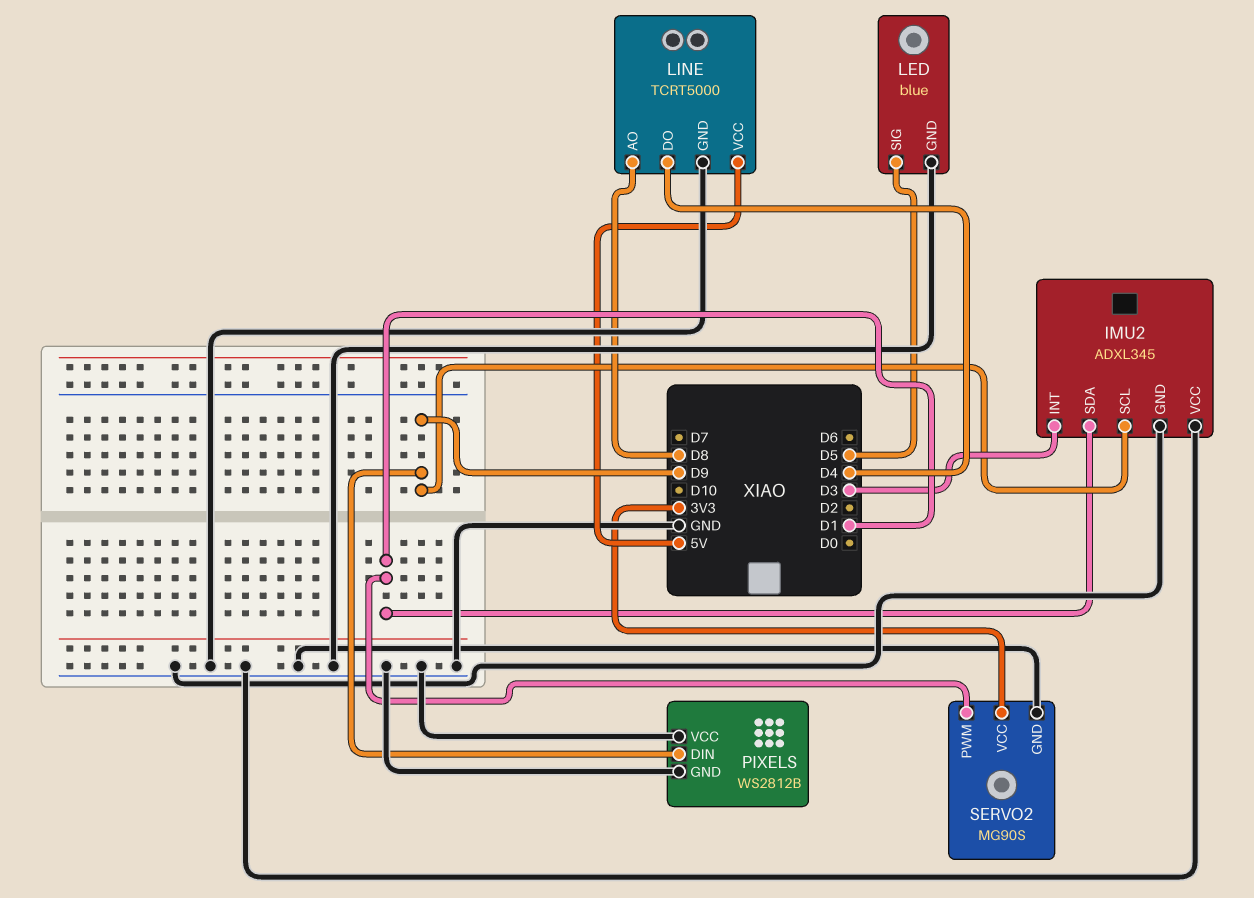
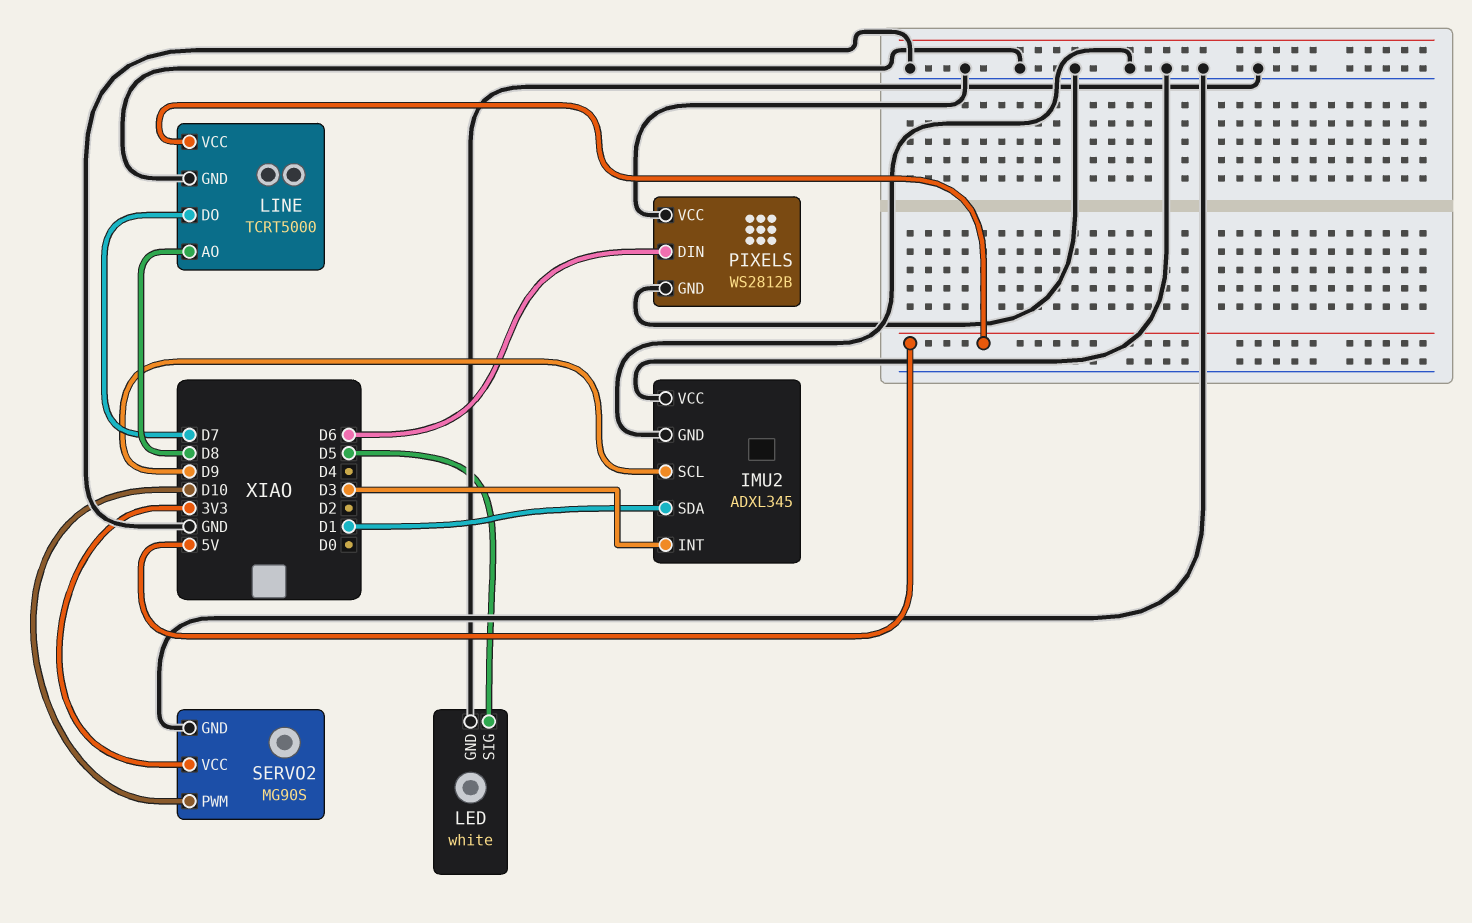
LED: blue -> white
LINE pin DO: D4 -> D7
PIXELS pin DIN: D9 -> D6
SERVO2 pin PWM: D1 -> D10

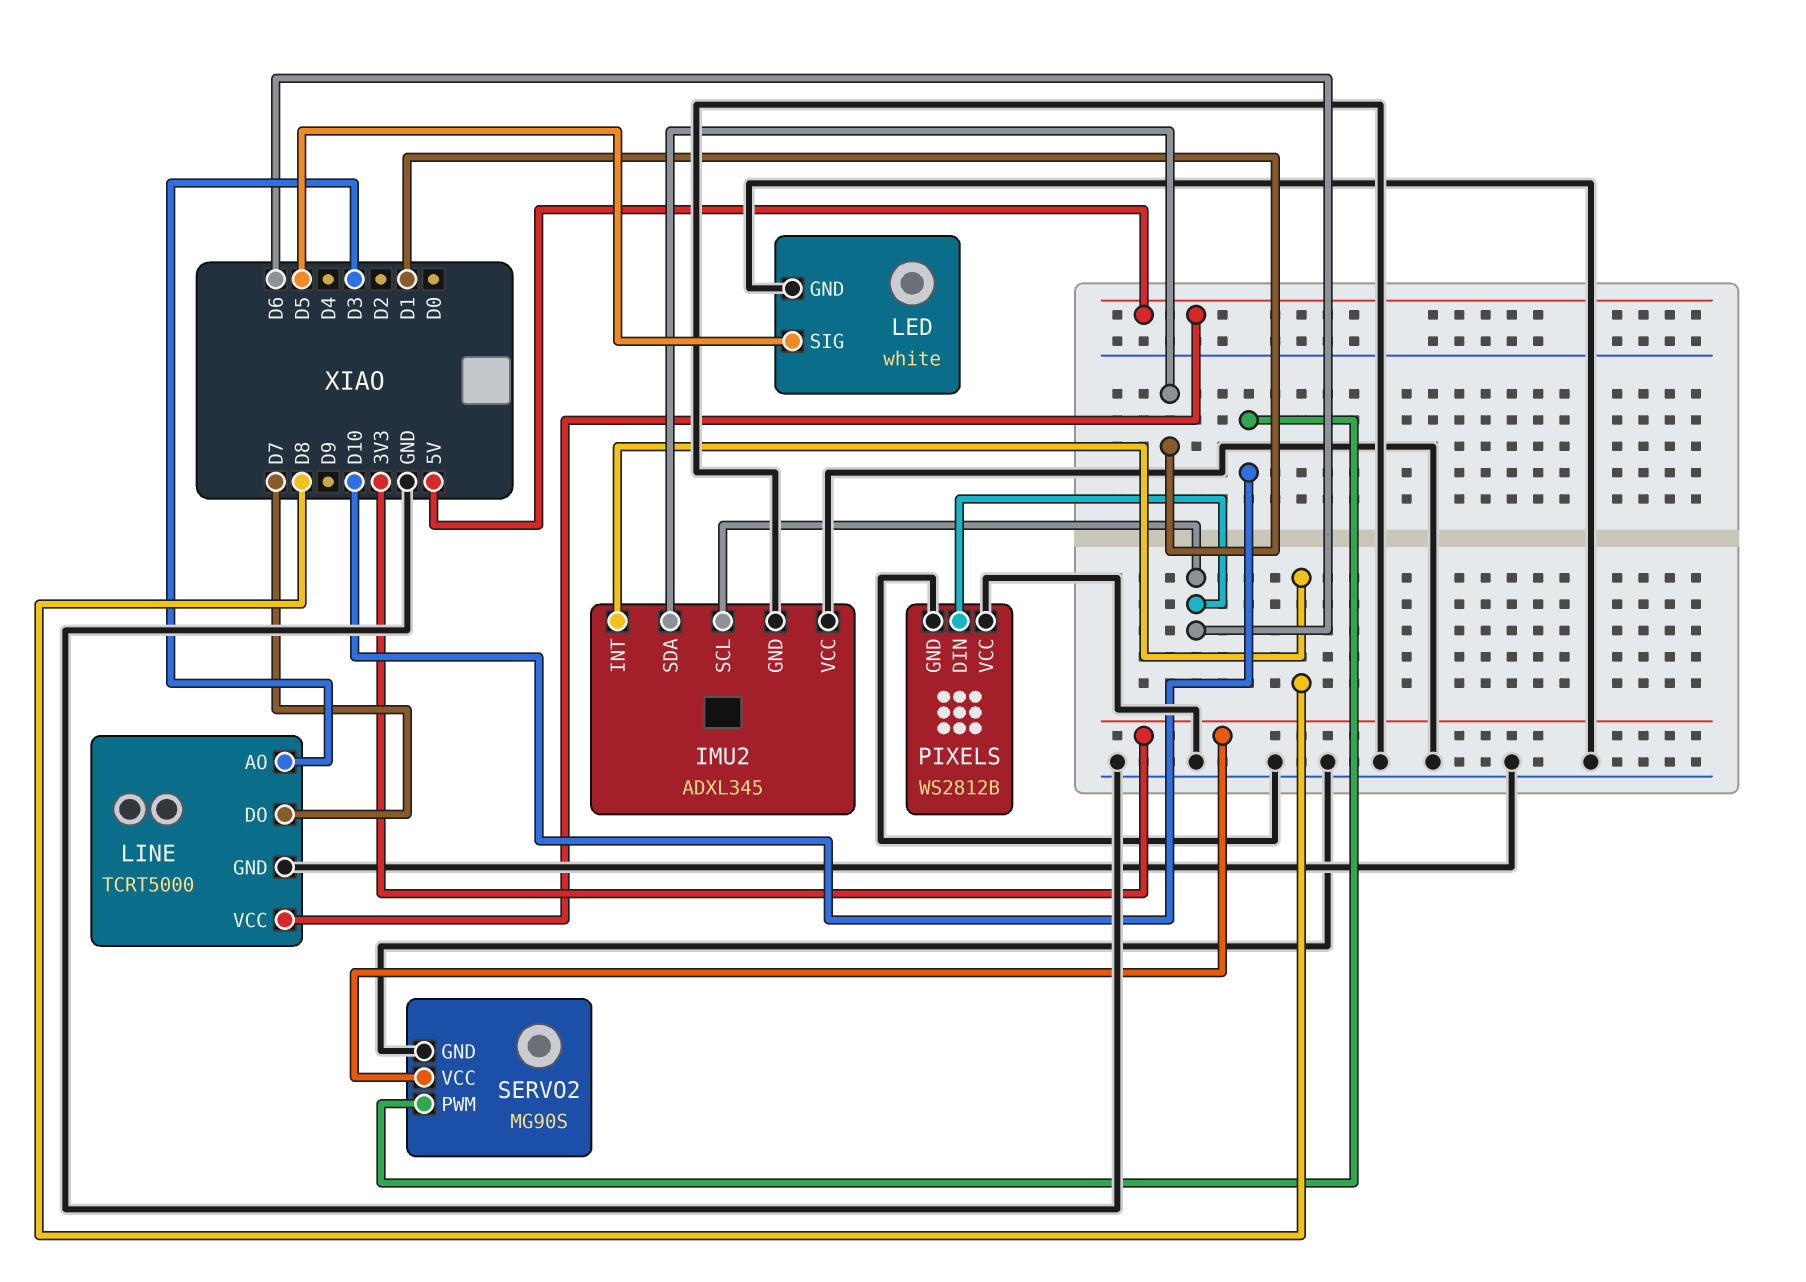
IMU2 pin INT: D3 -> D8
IMU2 pin SCL: D9 -> D6
LINE pin AO: D8 -> D3

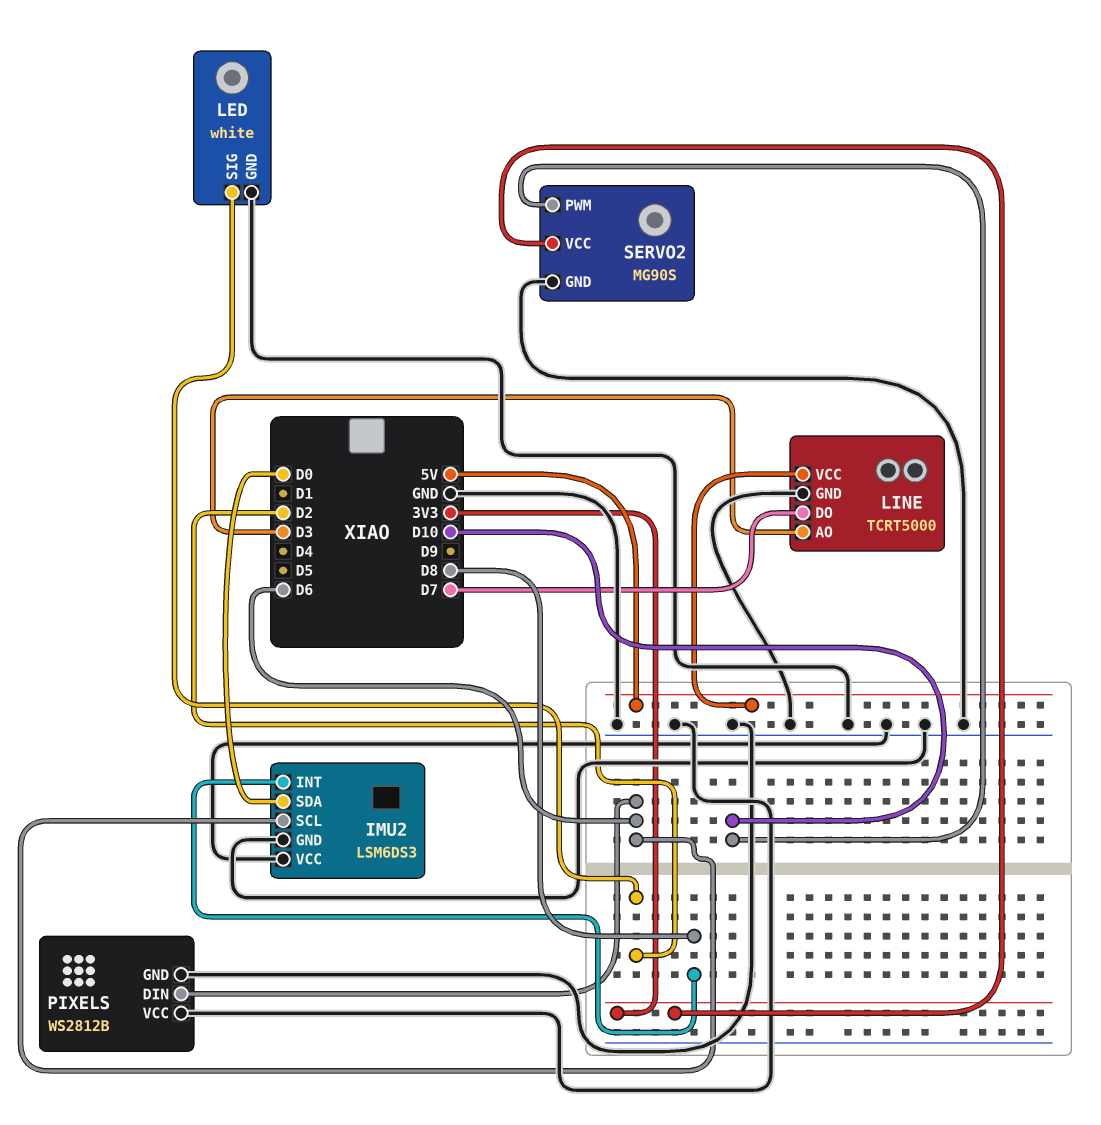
IMU2: ADXL345 -> LSM6DS3
IMU2 pin SDA: D1 -> D0
LED pin SIG: D5 -> D2

